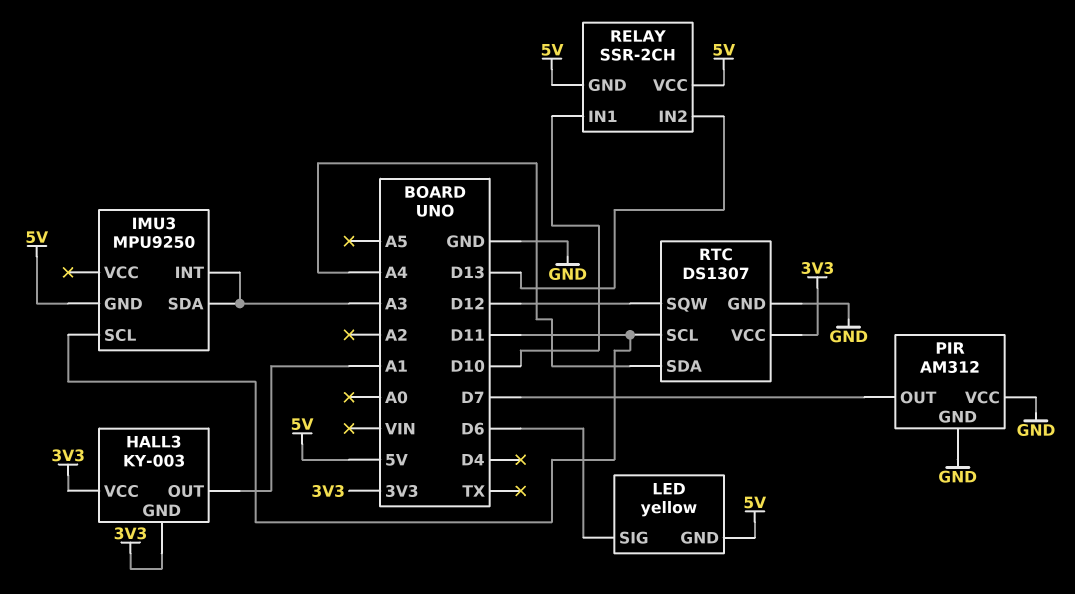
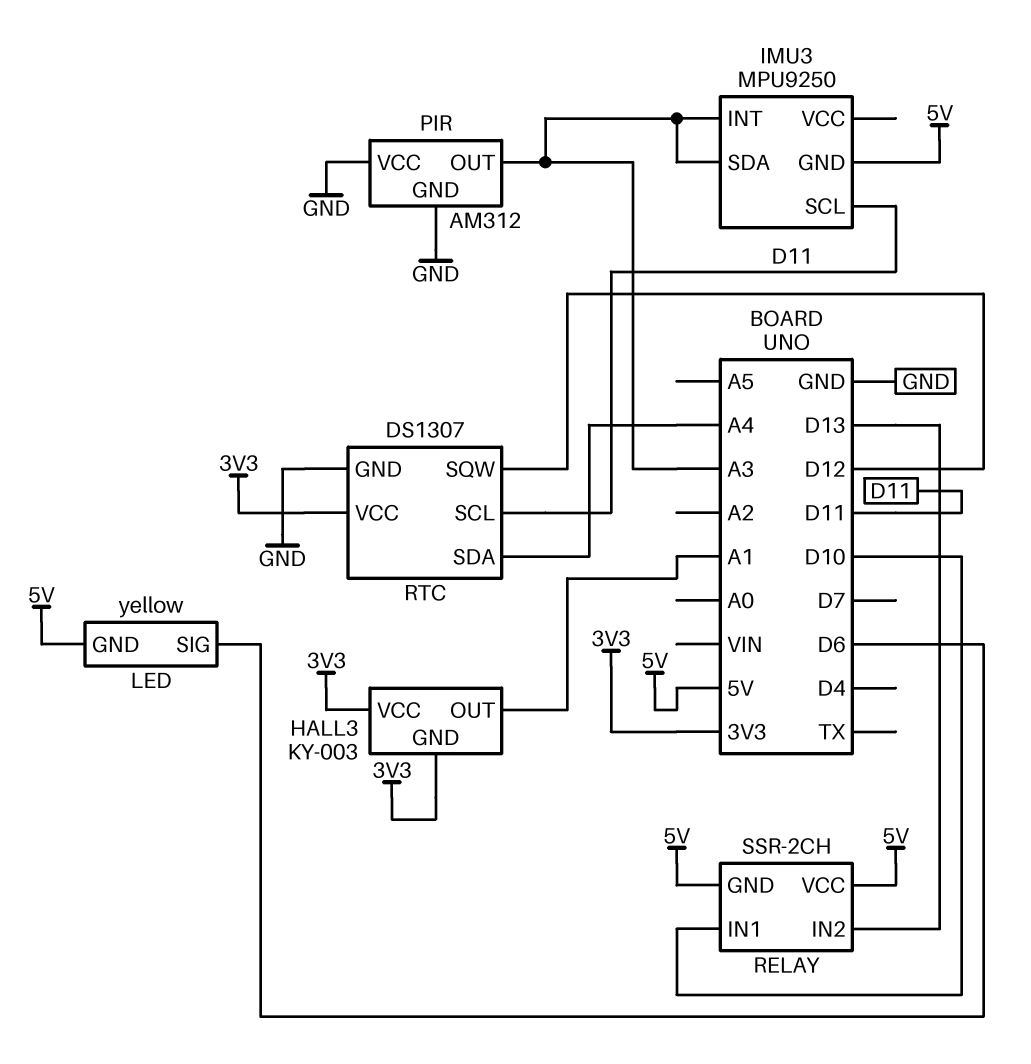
PIR pin OUT: D7 -> A3

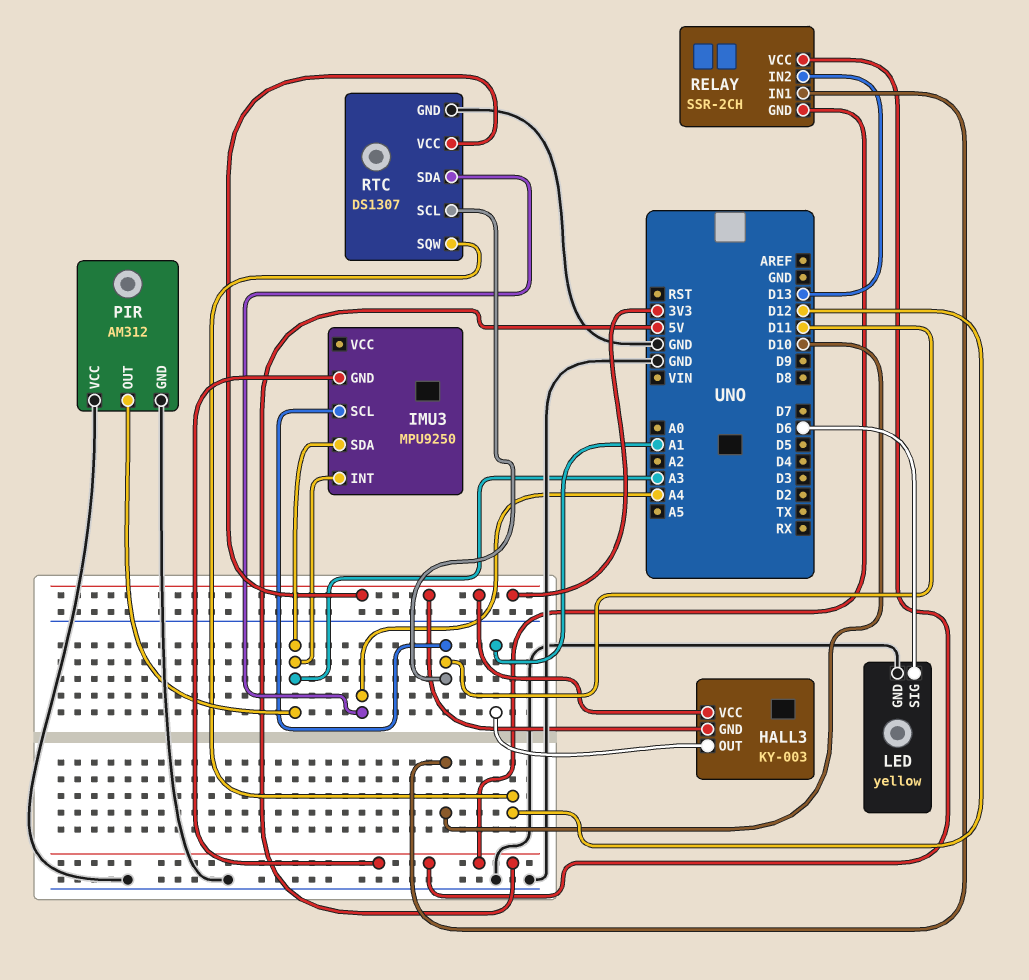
LED pin GND: 5V -> GND

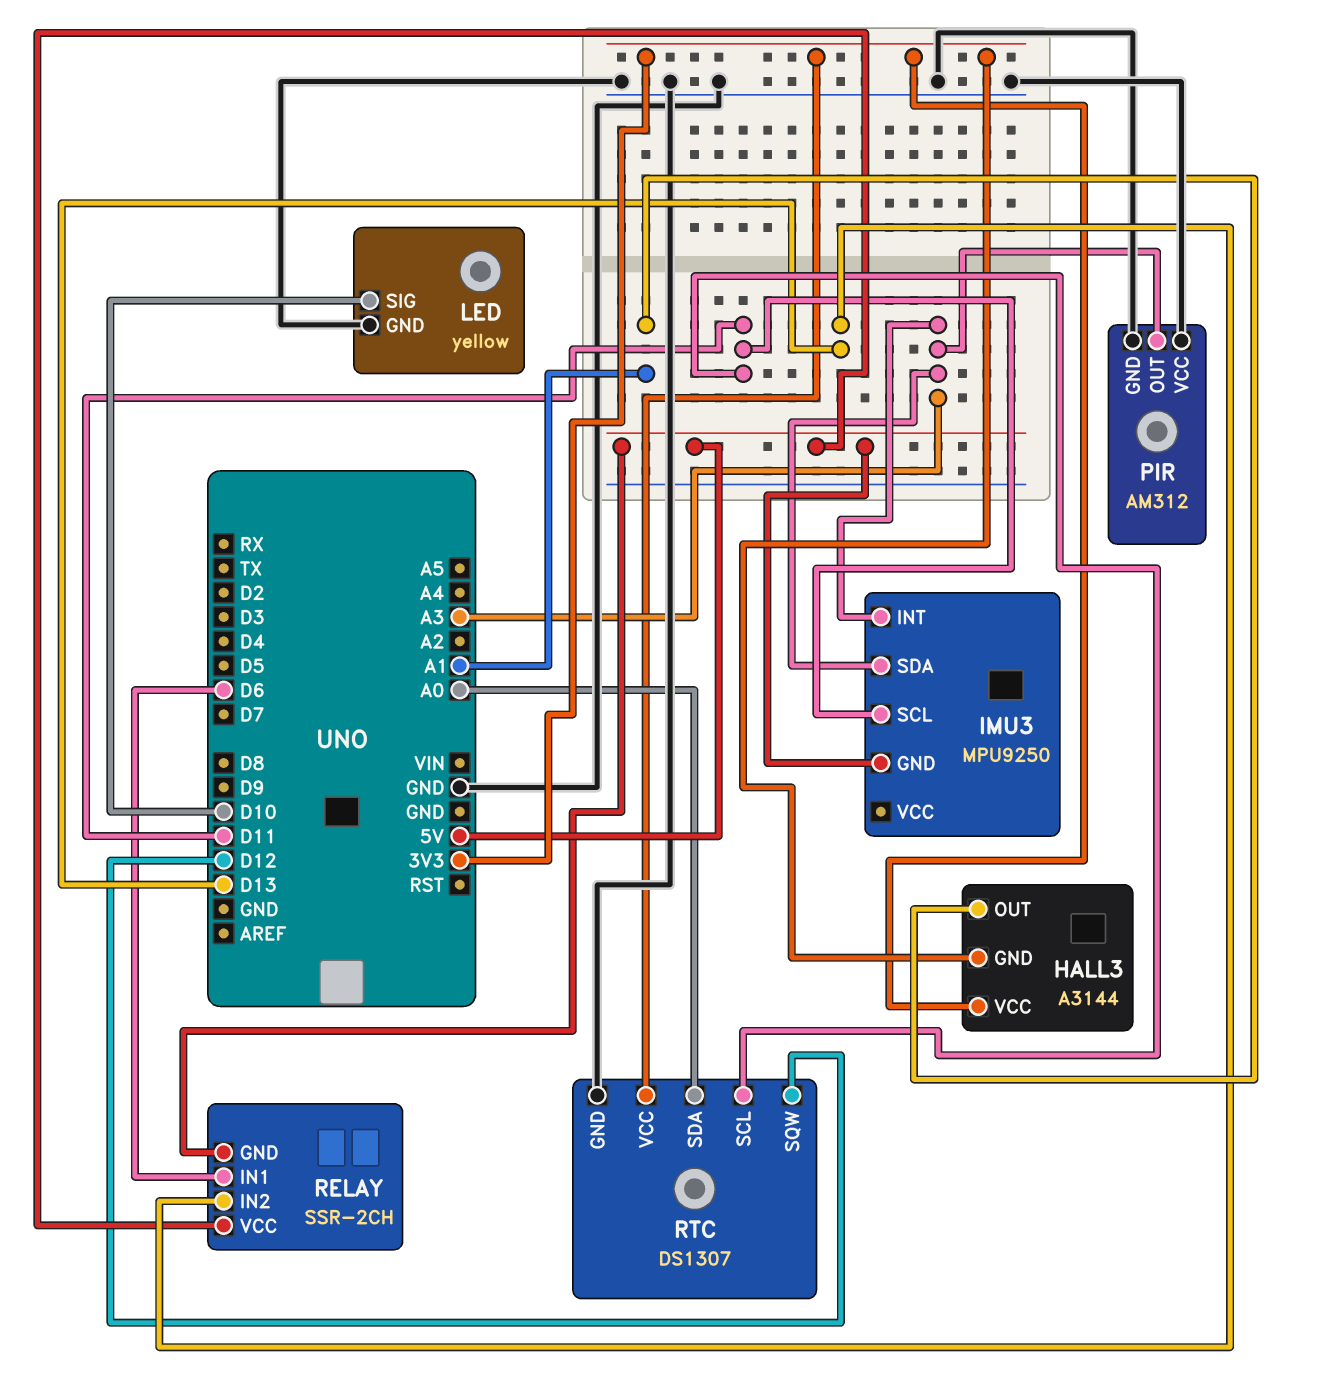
HALL3: KY-003 -> A3144
LED pin SIG: D6 -> D10
RELAY pin IN1: D10 -> D6
RTC pin SDA: A4 -> A0

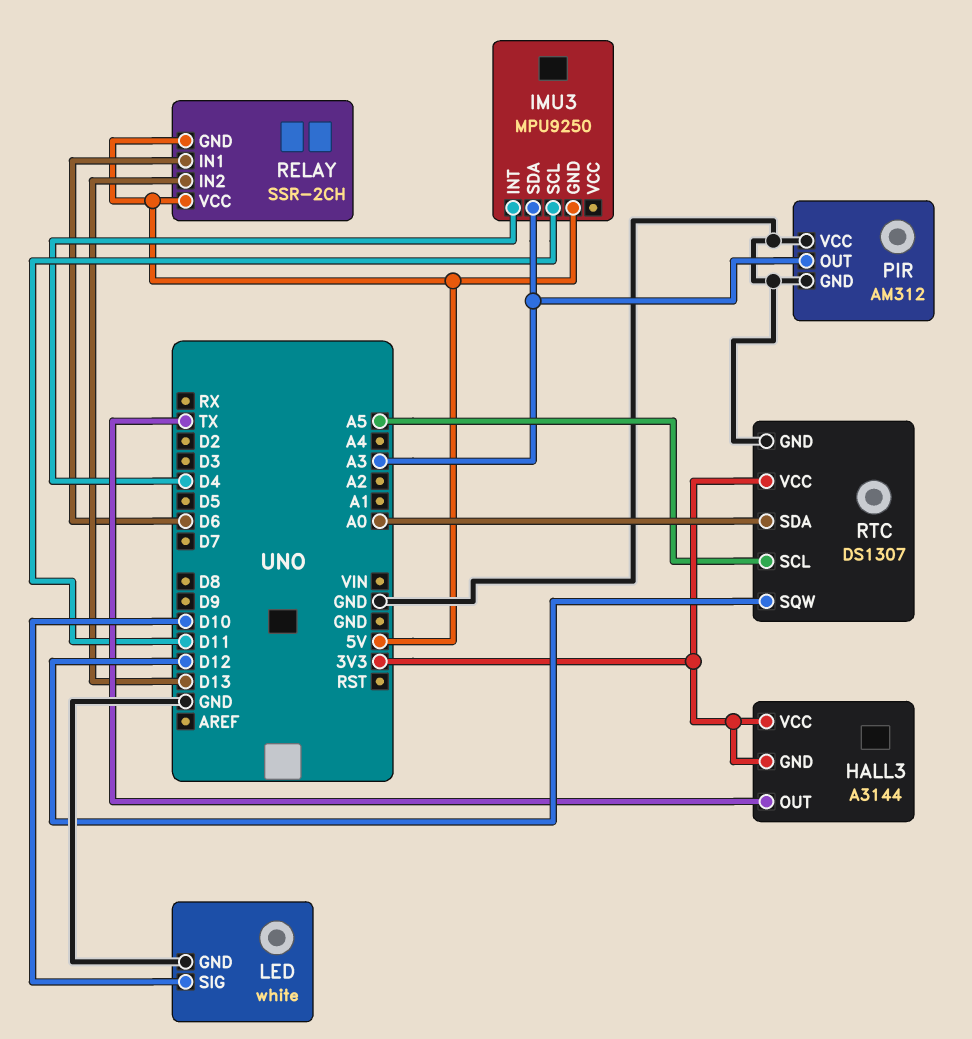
HALL3 pin OUT: A1 -> TX
IMU3 pin INT: A3 -> D4
LED: yellow -> white
RTC pin SCL: D11 -> A5

